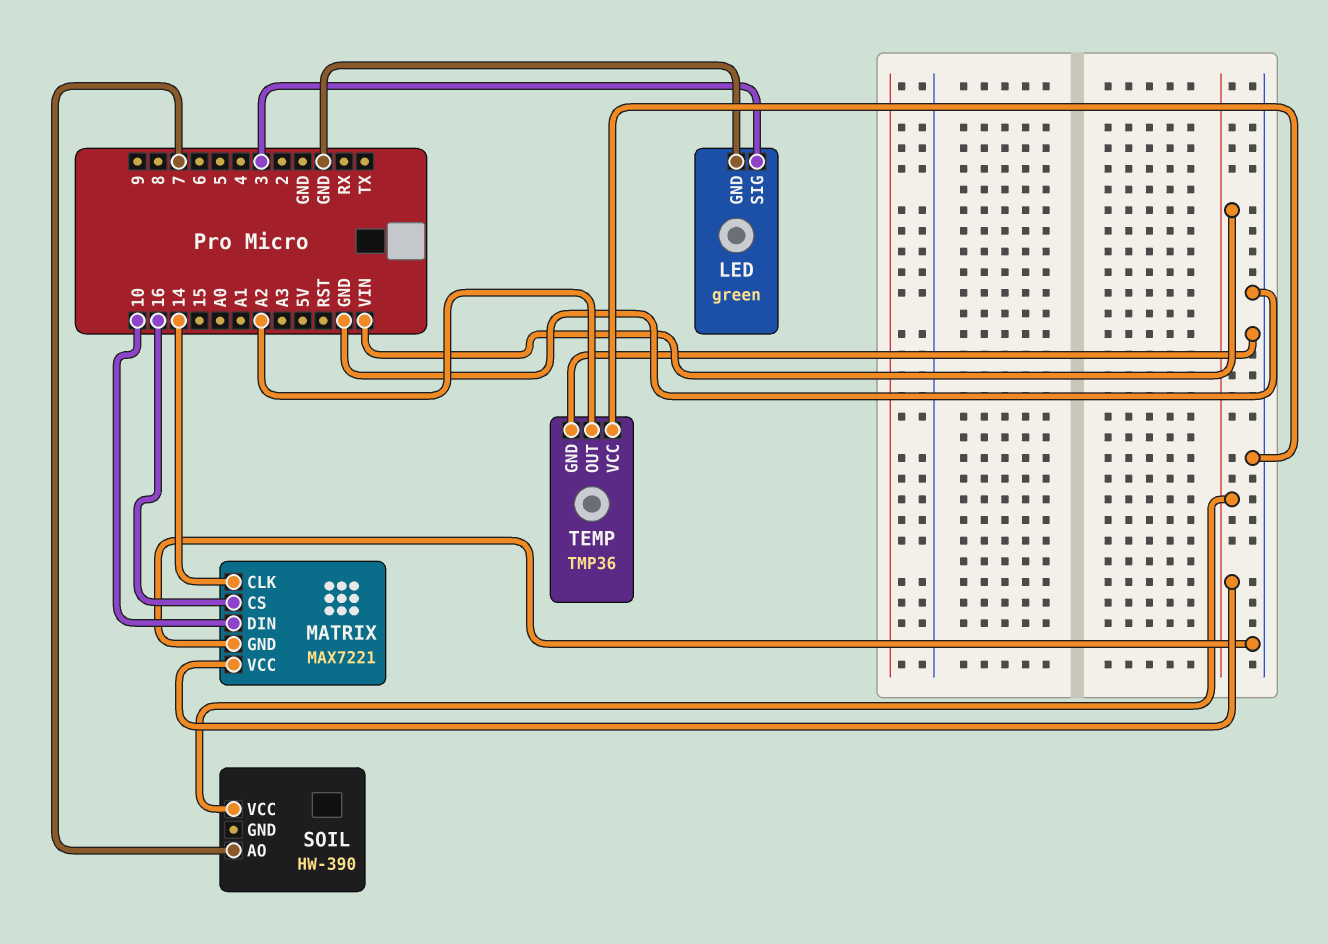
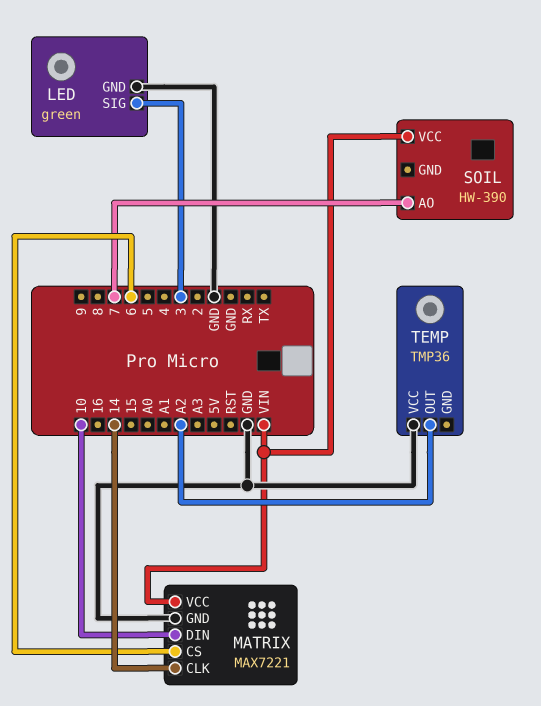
MATRIX pin CS: 16 -> 6
TEMP pin GND: GND -> none

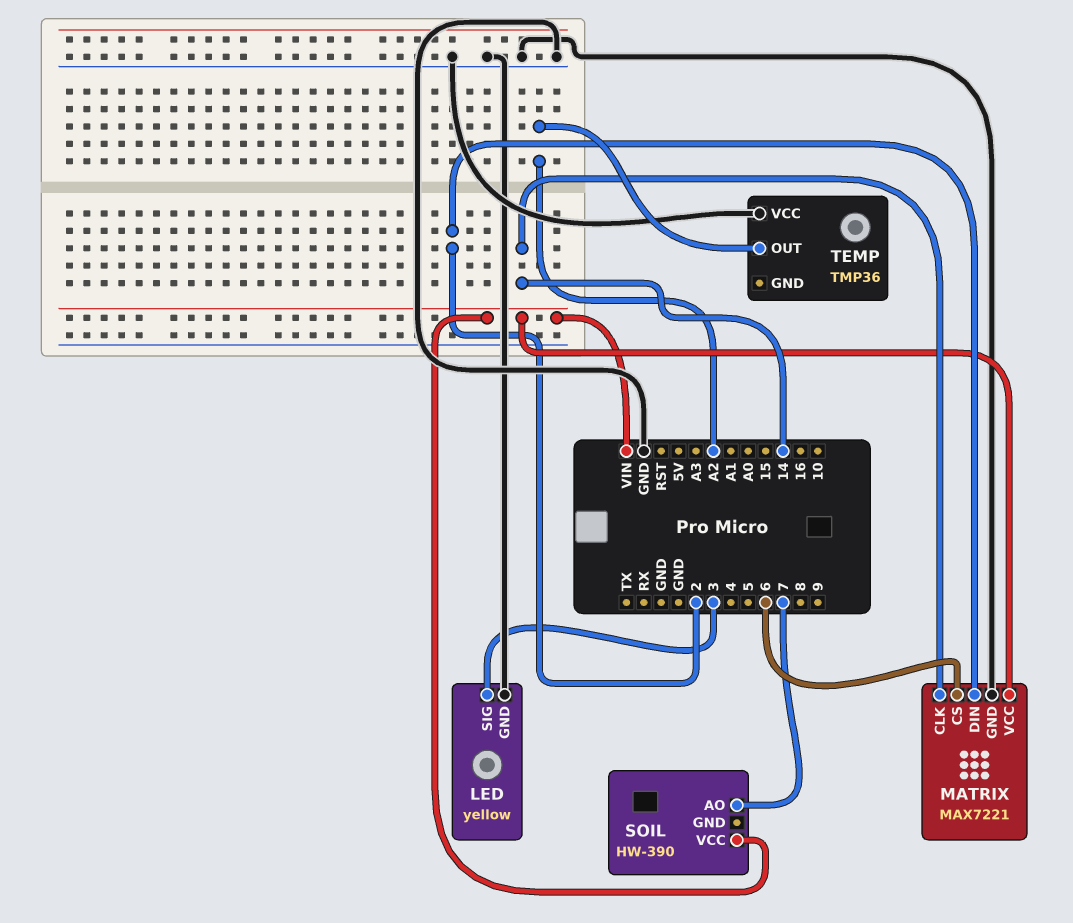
LED: green -> yellow
MATRIX pin DIN: 10 -> 2

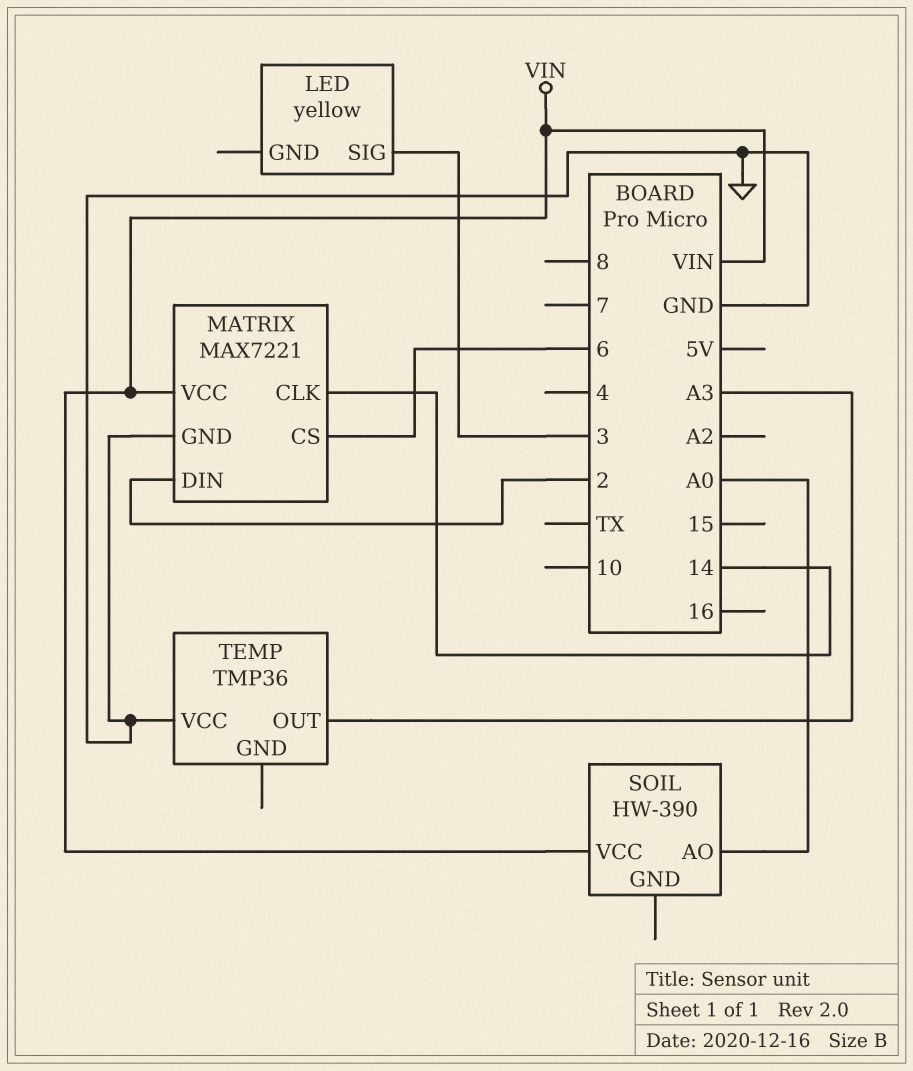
LED pin GND: GND -> none
SOIL pin AO: 7 -> A0
TEMP pin OUT: A2 -> A3

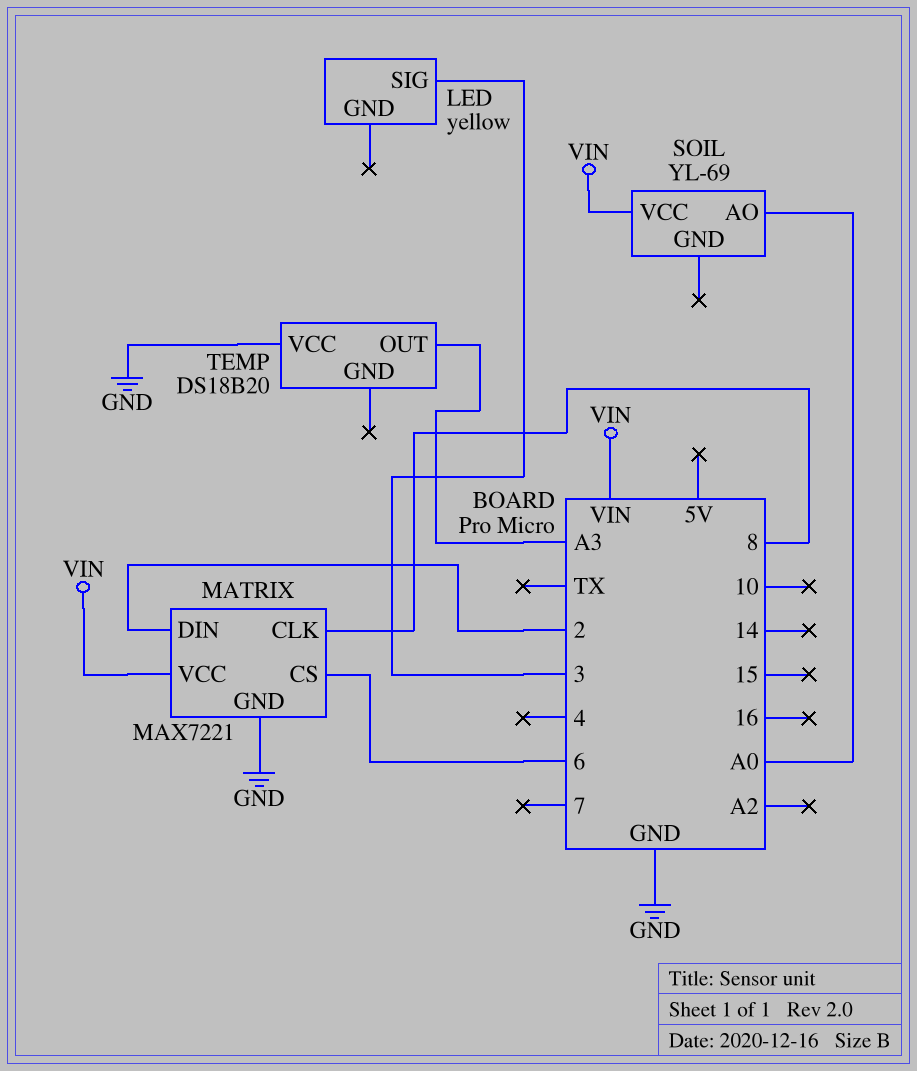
MATRIX pin CLK: 14 -> 8
SOIL: HW-390 -> YL-69
TEMP: TMP36 -> DS18B20

